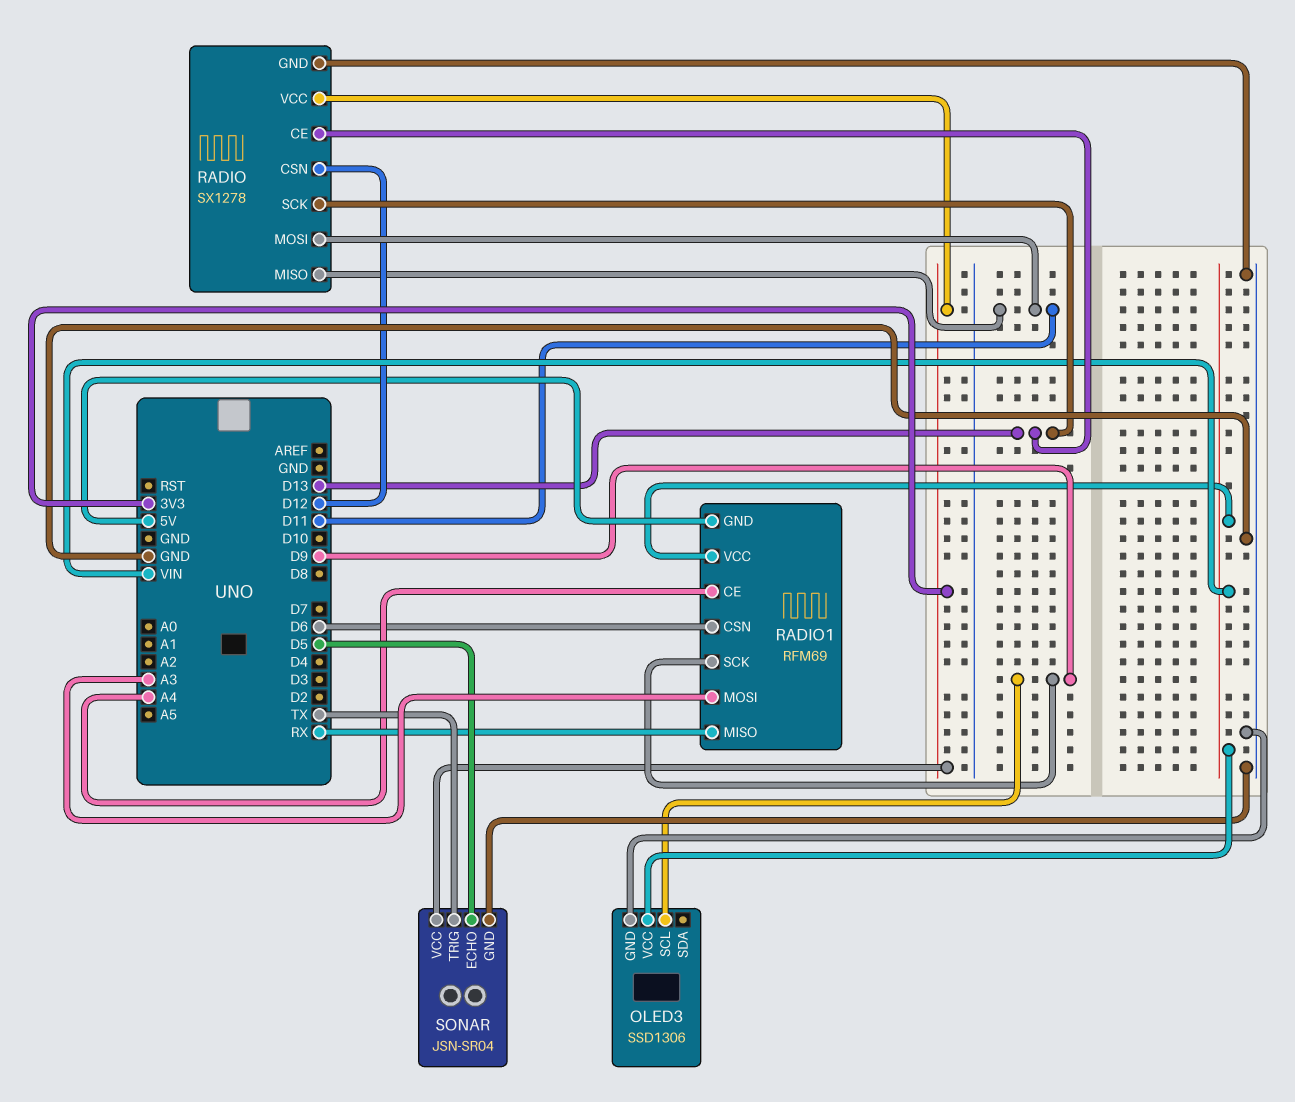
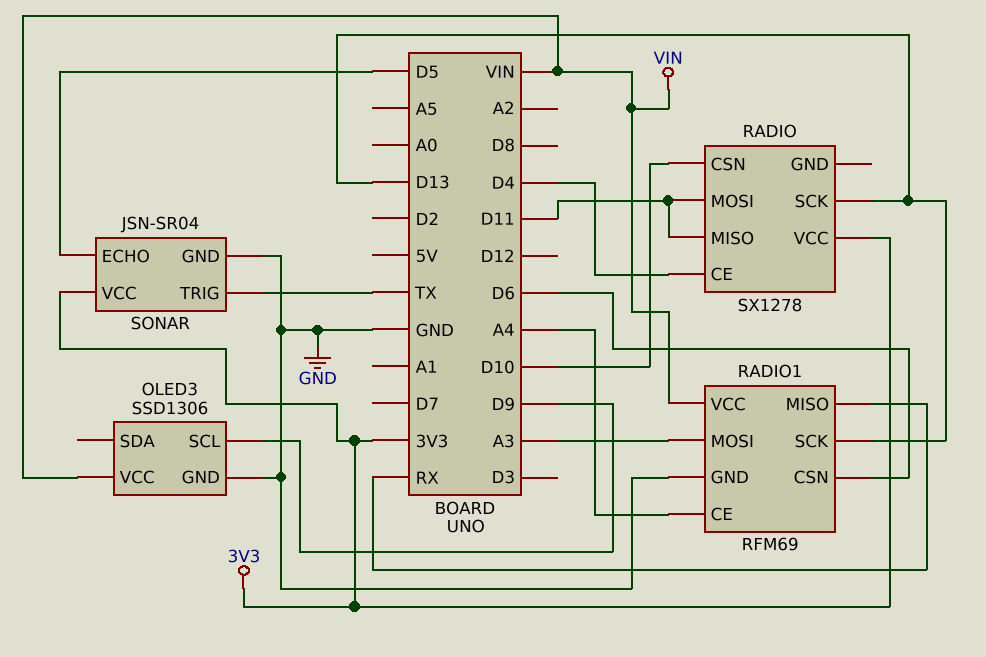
RADIO pin CE: D13 -> D4
RADIO pin CSN: D12 -> D10
RADIO pin GND: GND -> none
RADIO1 pin GND: 5V -> GND
RADIO1 pin SCK: D9 -> D13

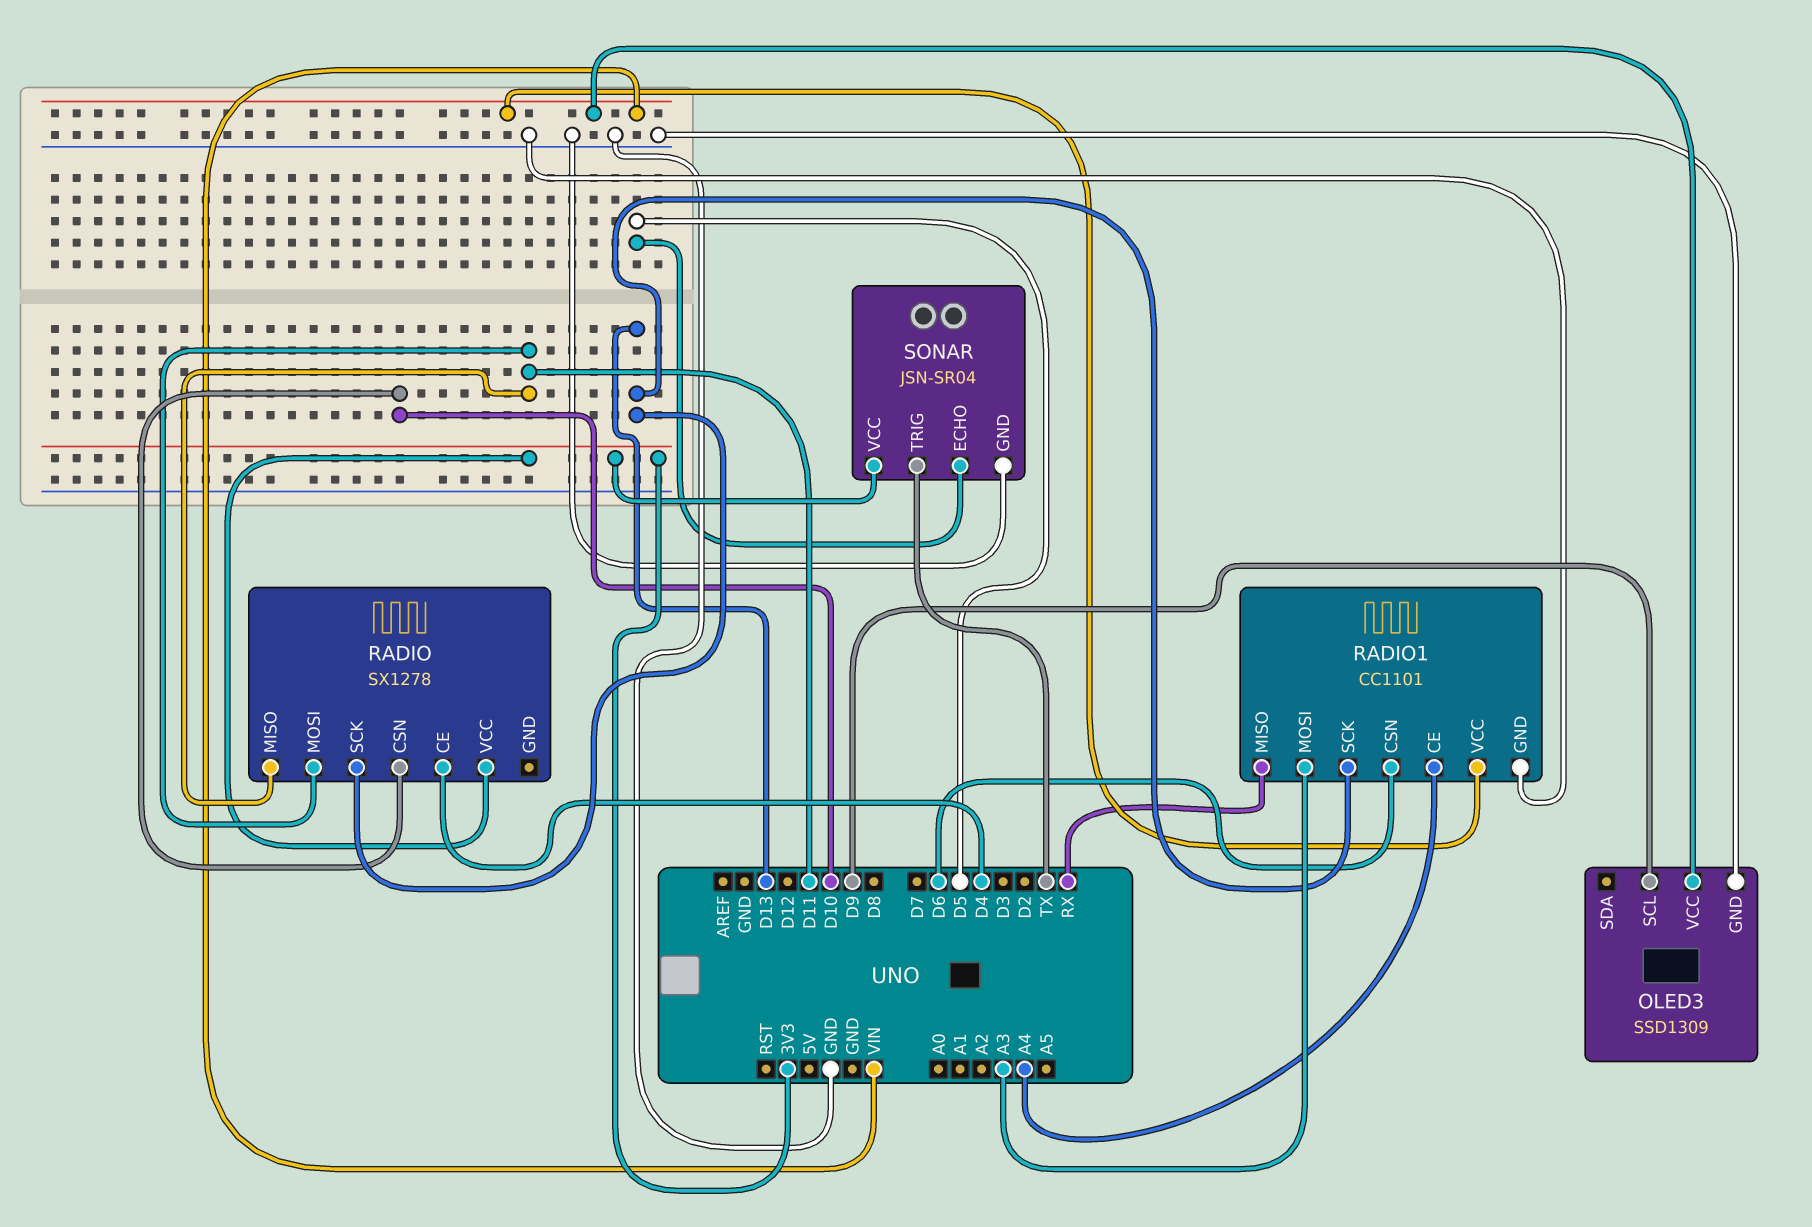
OLED3: SSD1306 -> SSD1309
RADIO1: RFM69 -> CC1101

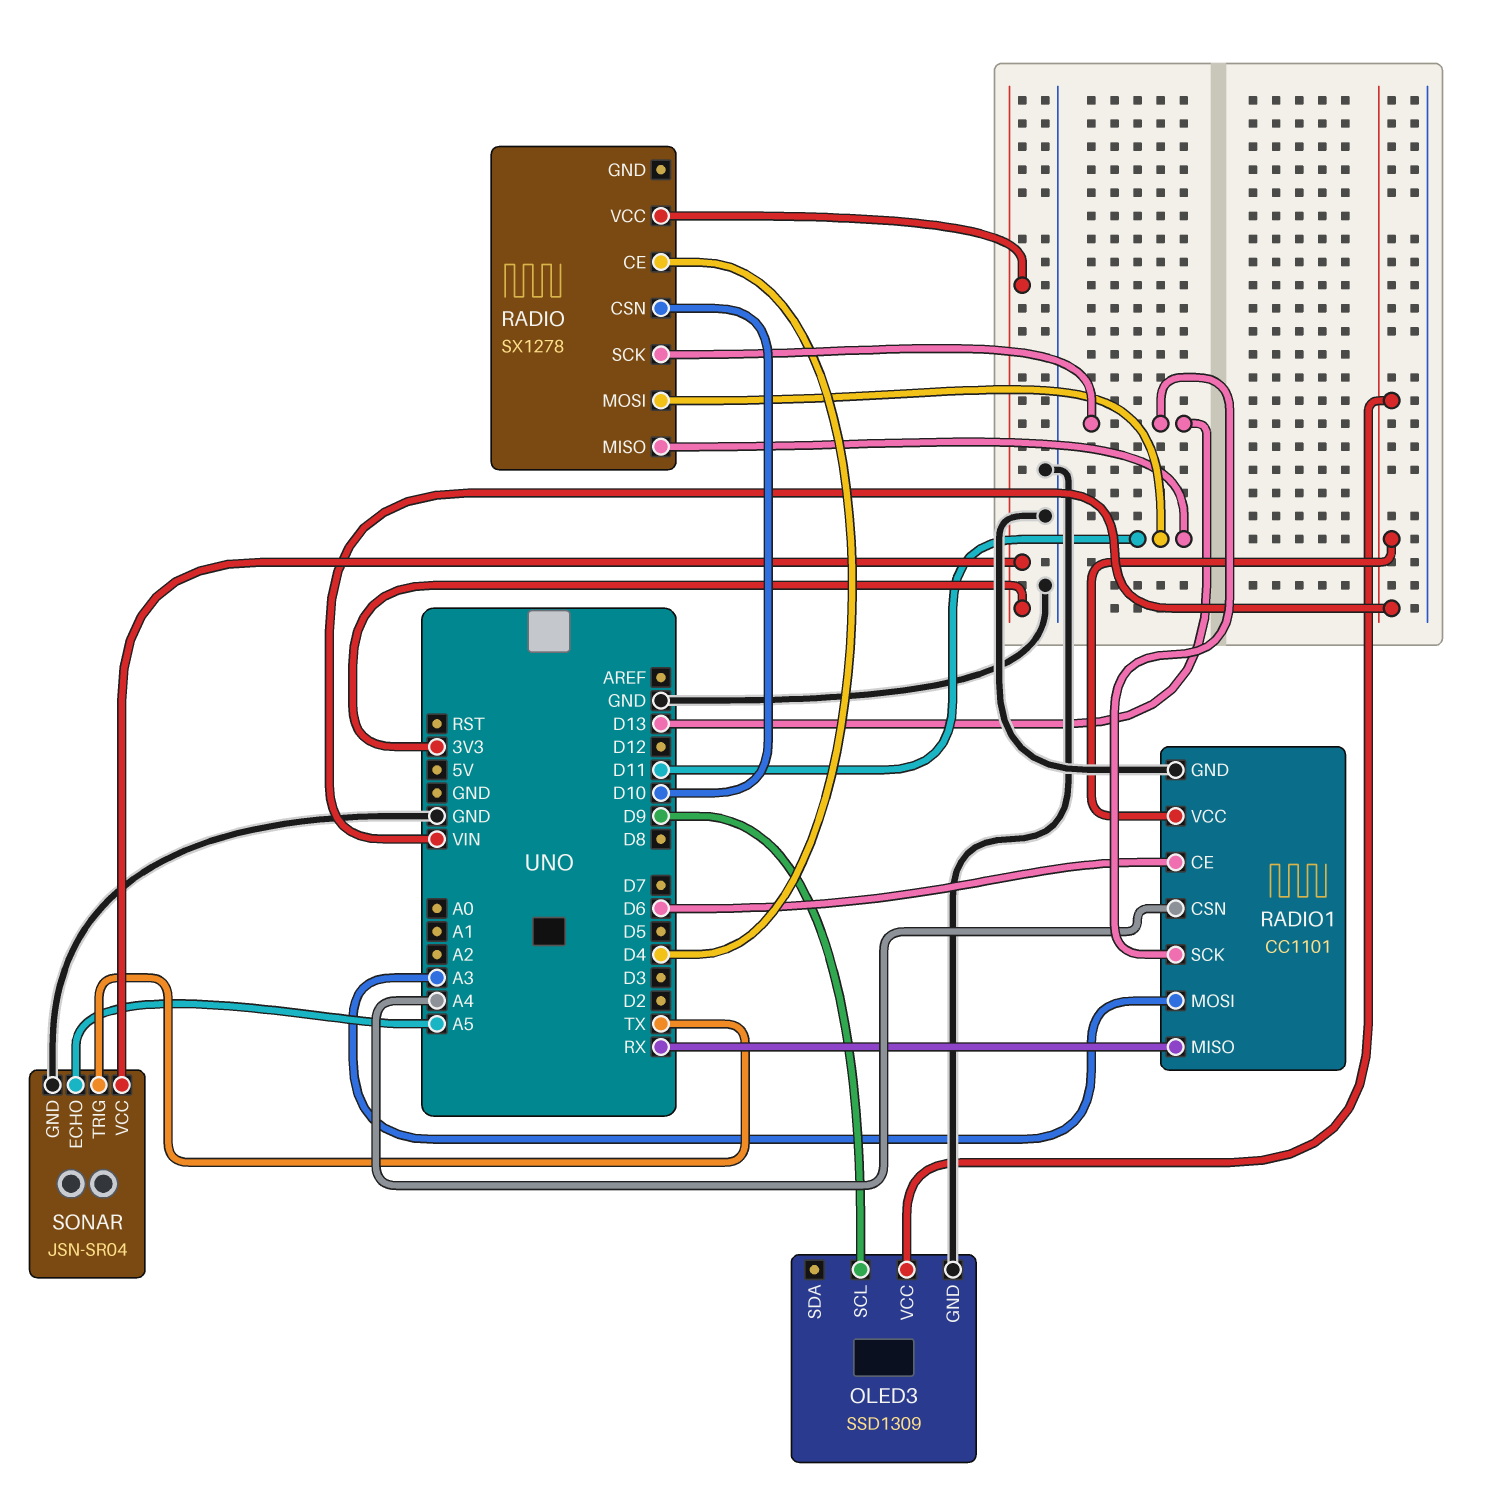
RADIO1 pin CE: A4 -> D6
RADIO1 pin CSN: D6 -> A4
SONAR pin ECHO: D5 -> A5

